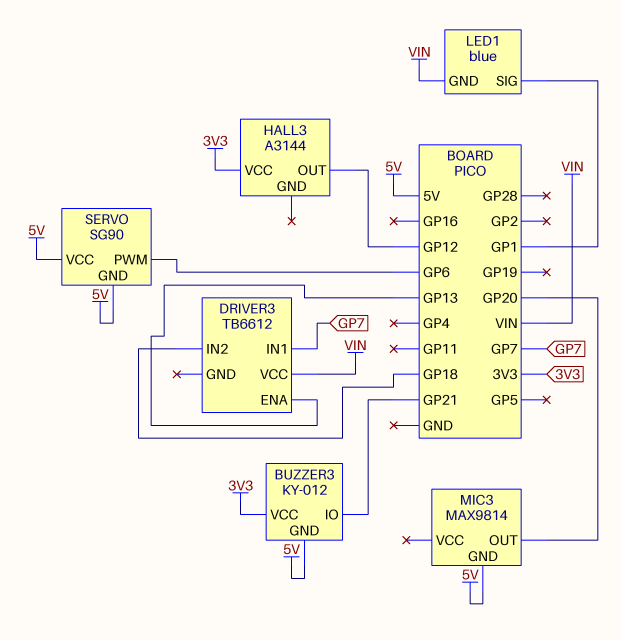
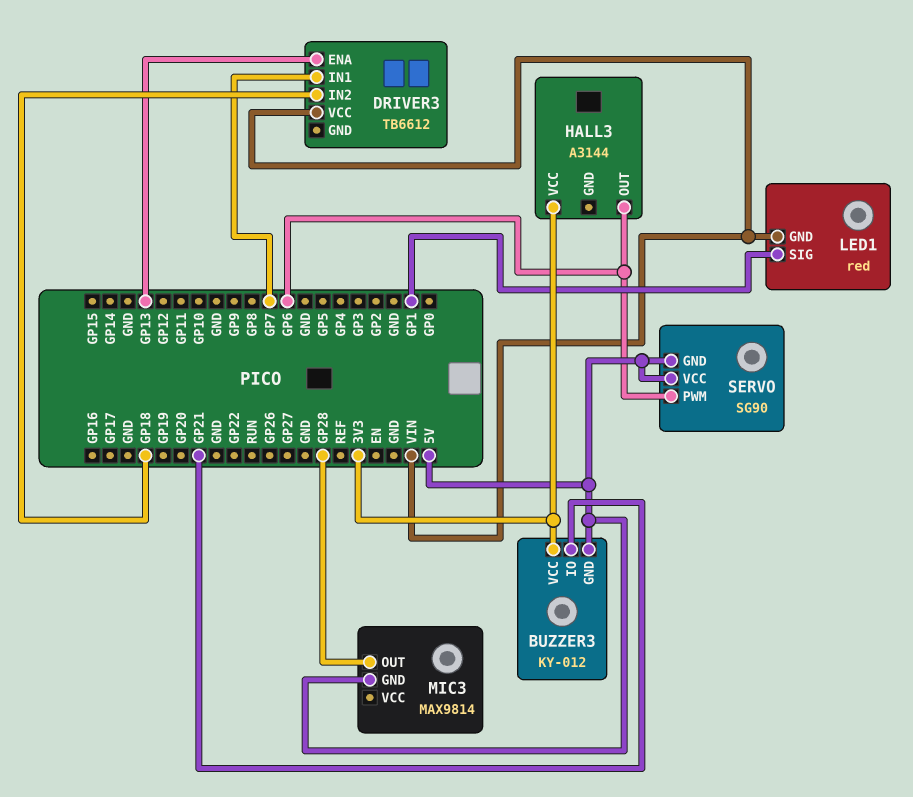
HALL3 pin OUT: GP12 -> GP6
LED1: blue -> red
MIC3 pin OUT: GP20 -> GP28

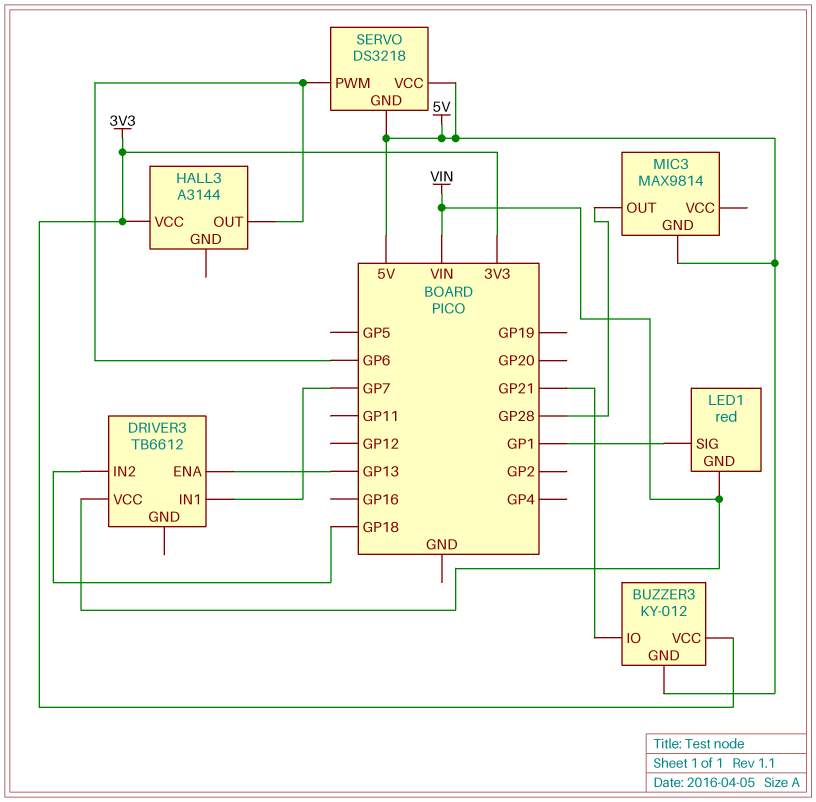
SERVO: SG90 -> DS3218

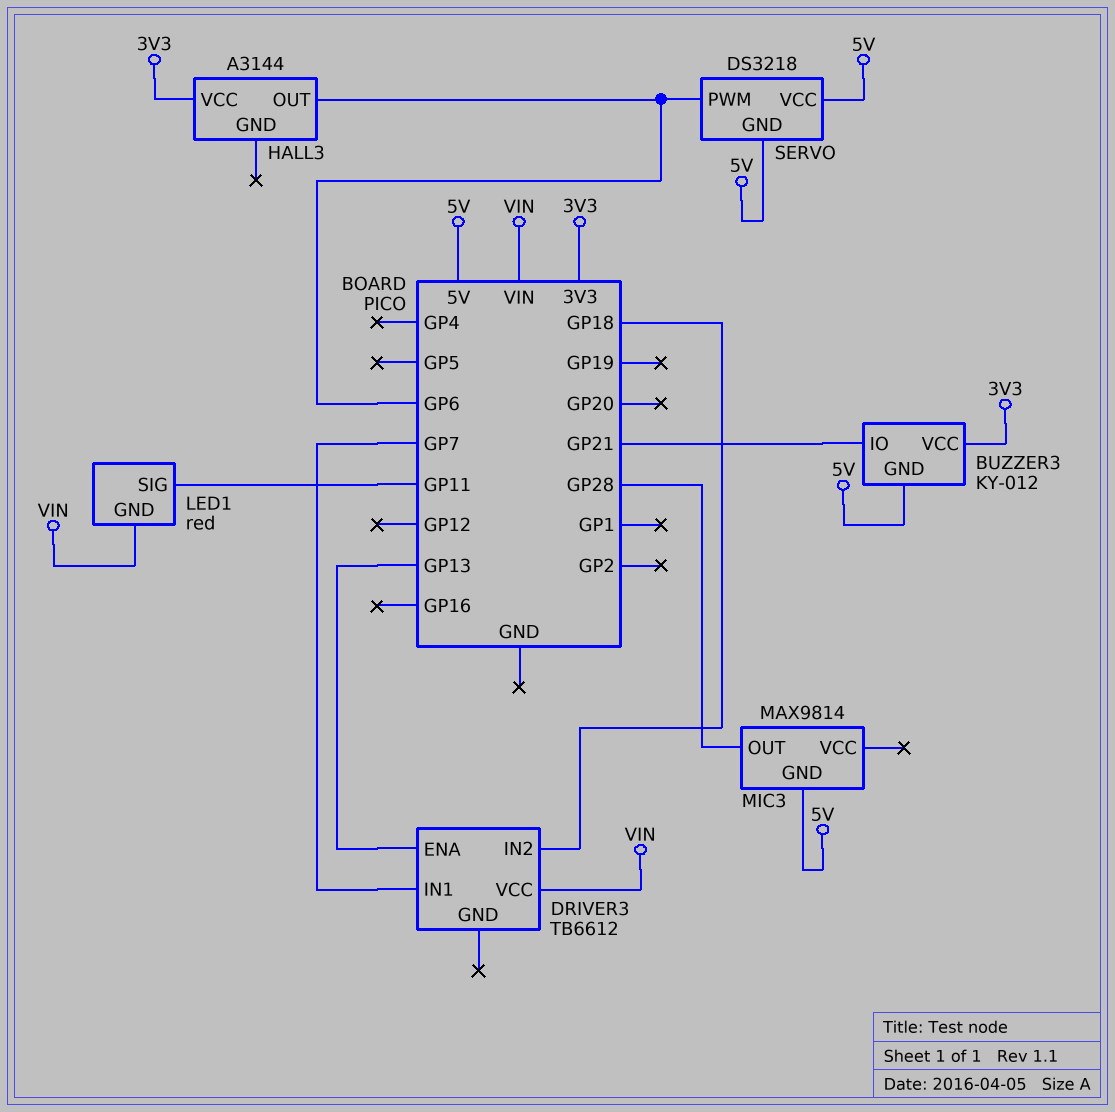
LED1 pin SIG: GP1 -> GP11

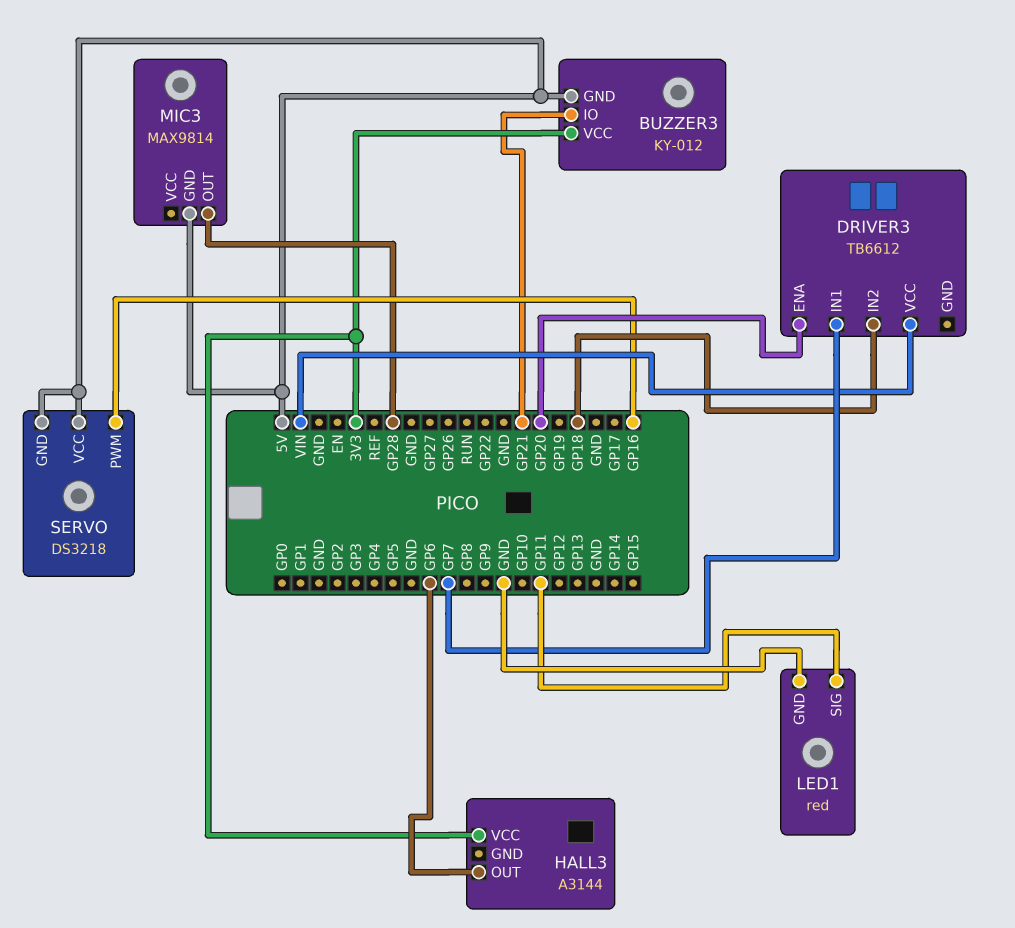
DRIVER3 pin ENA: GP13 -> GP20
LED1 pin GND: VIN -> GND
SERVO pin PWM: GP6 -> GP16

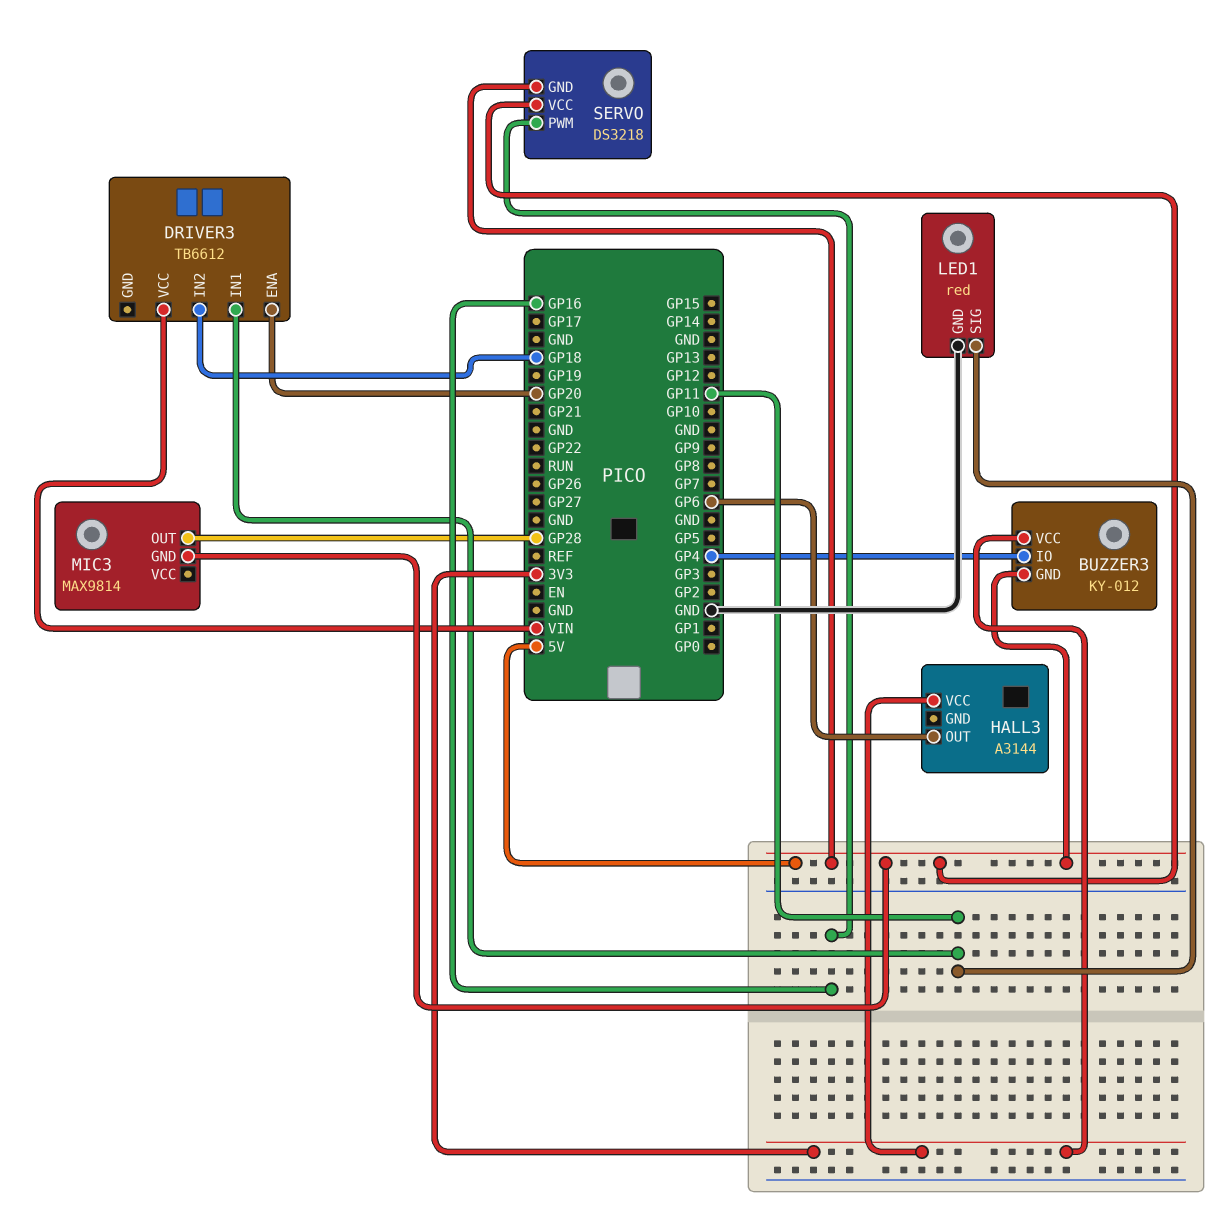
BUZZER3 pin IO: GP21 -> GP4
DRIVER3 pin IN1: GP7 -> GP11

